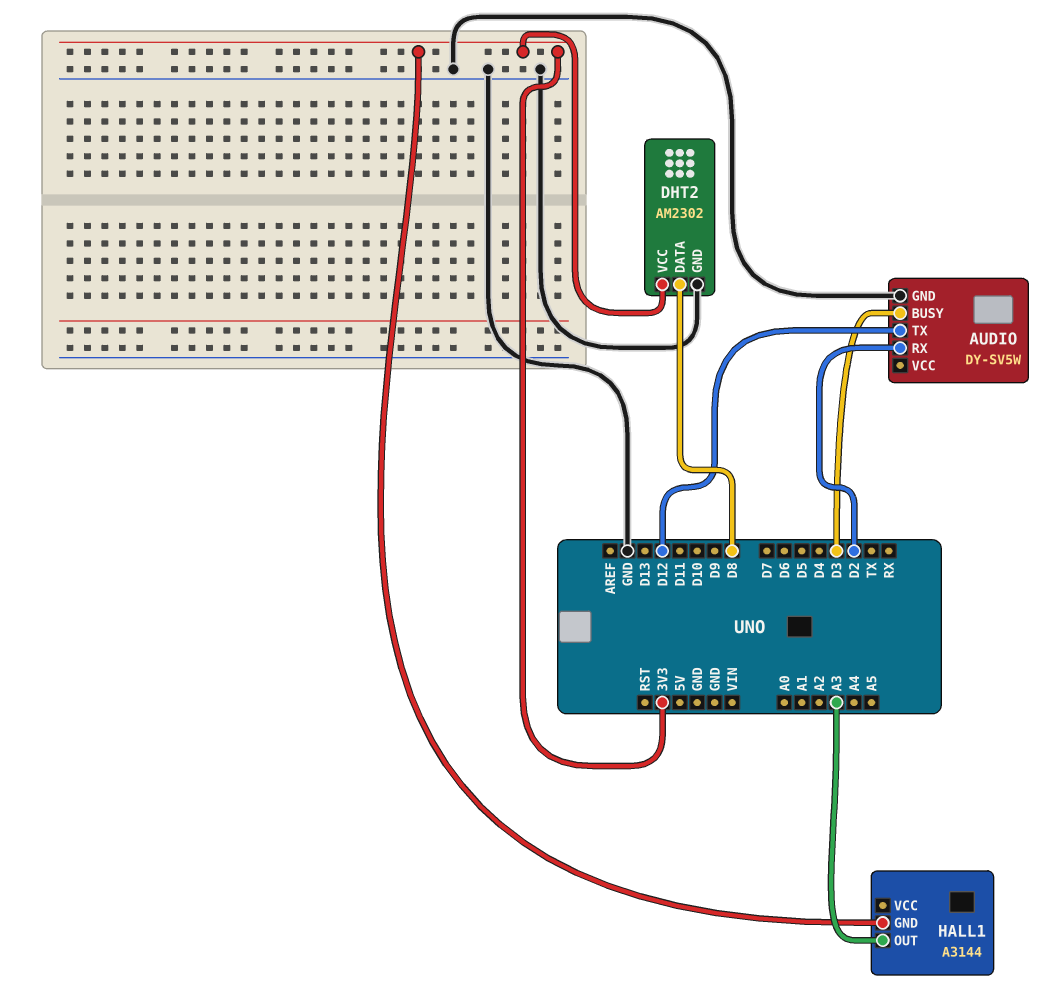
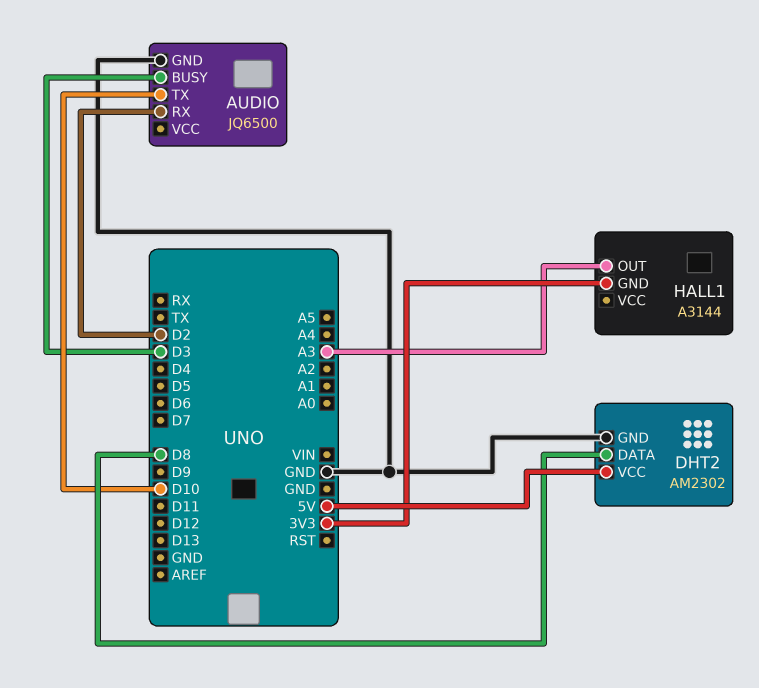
AUDIO: DY-SV5W -> JQ6500
AUDIO pin TX: D12 -> D10
DHT2 pin VCC: 3V3 -> 5V

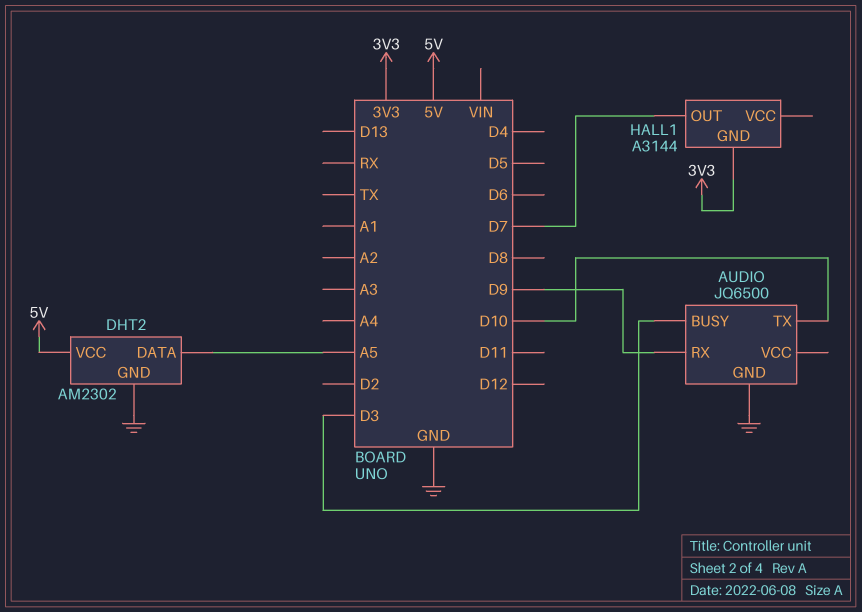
AUDIO pin RX: D2 -> D9
DHT2 pin DATA: D8 -> A5
HALL1 pin OUT: A3 -> D7

